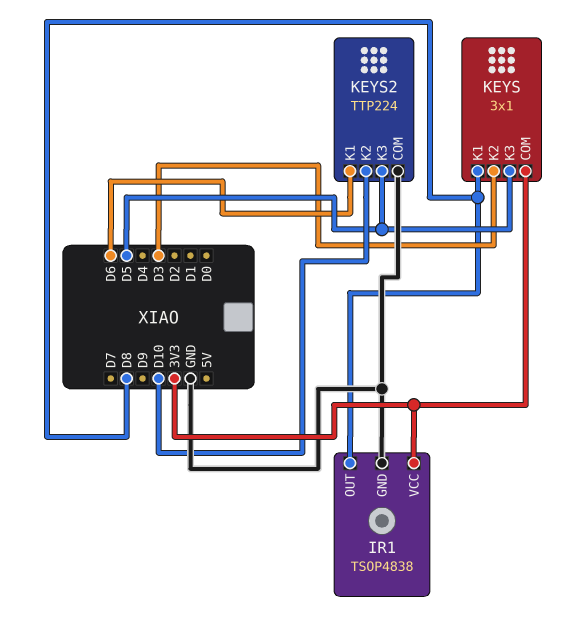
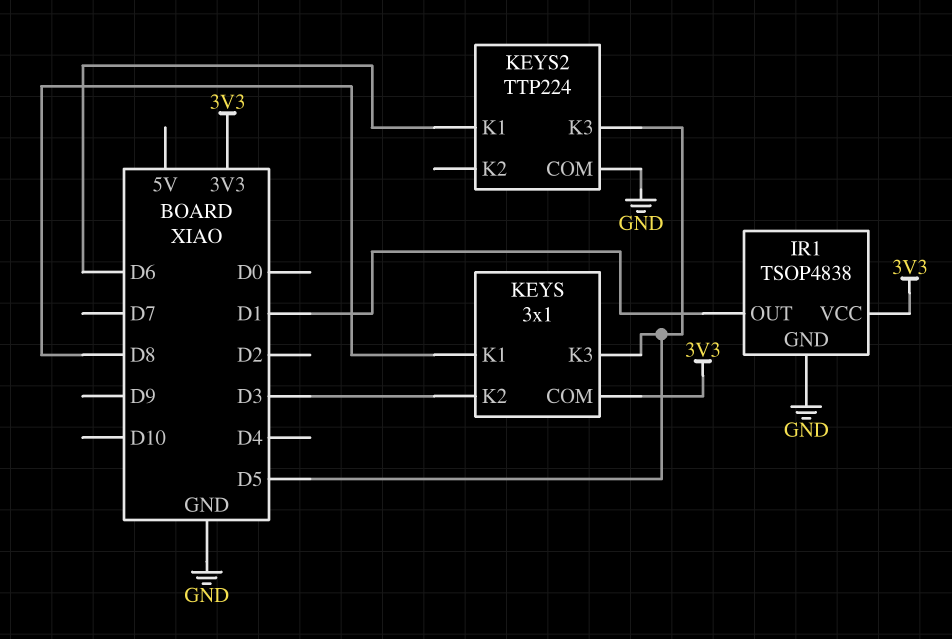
IR1 pin OUT: D8 -> D1
KEYS2 pin K2: D10 -> none

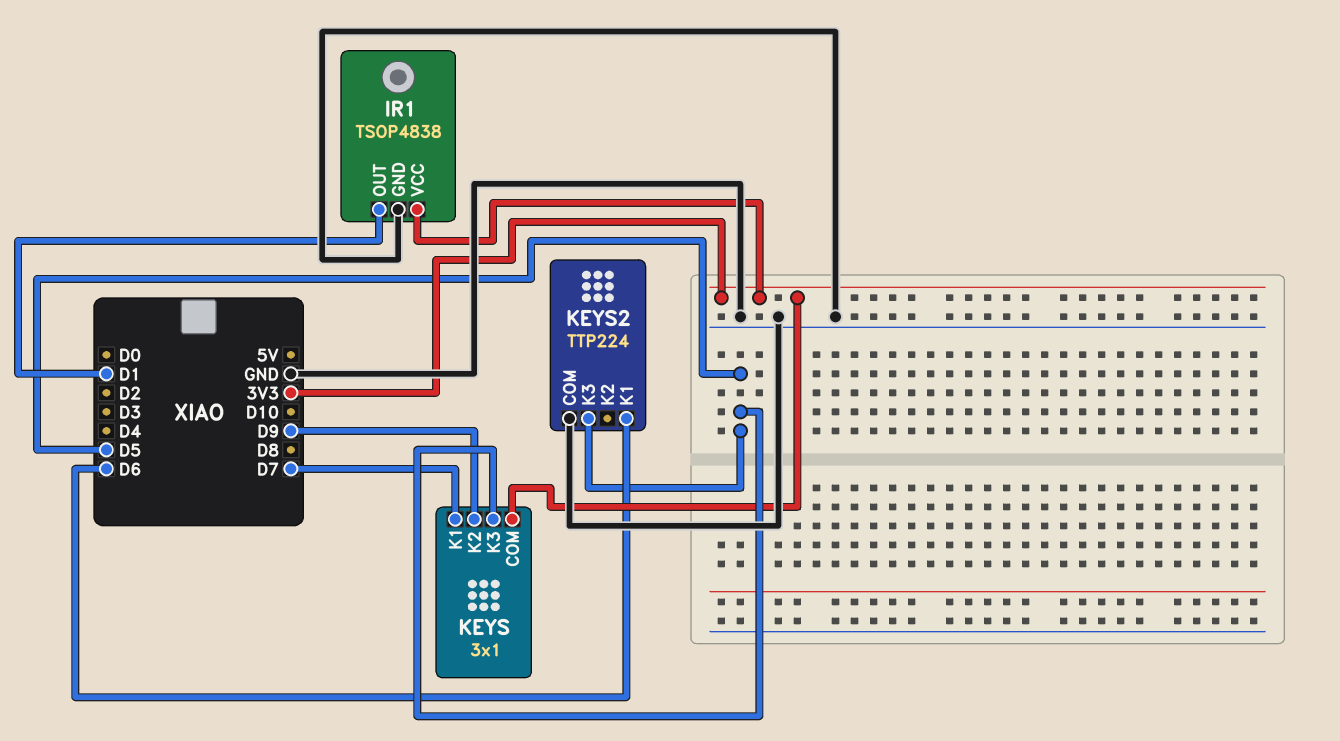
KEYS pin K1: D8 -> D7
KEYS pin K2: D3 -> D9

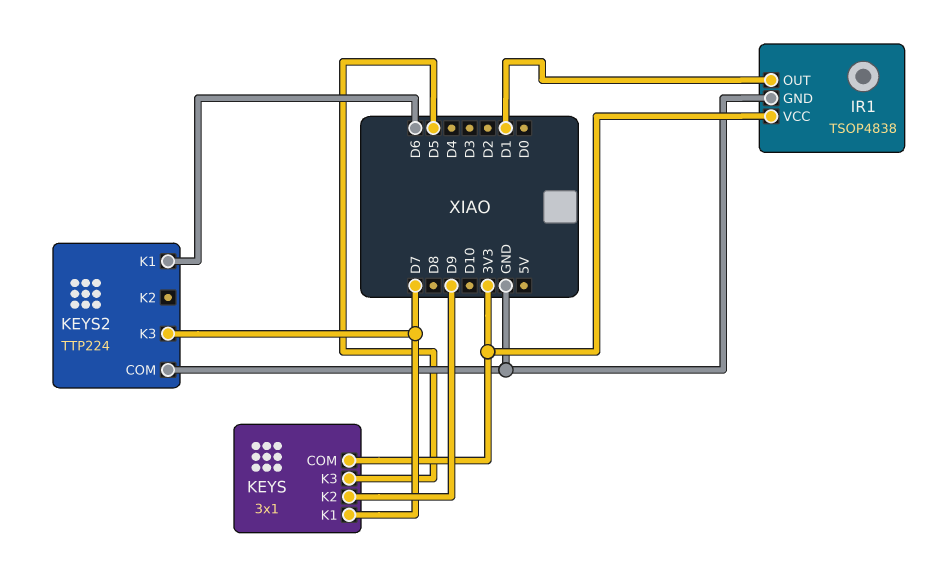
KEYS2 pin K3: D5 -> D7

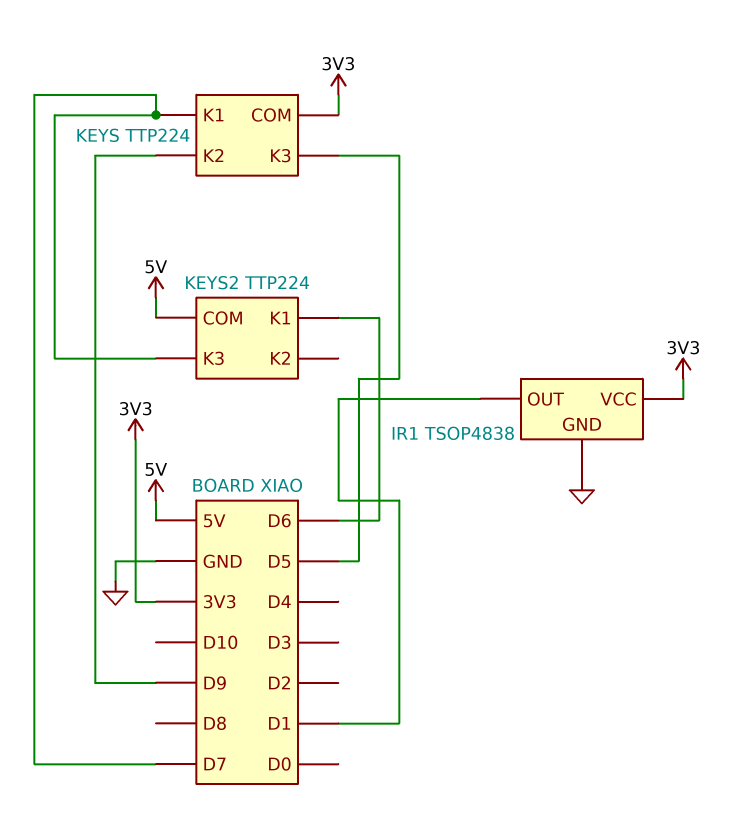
KEYS: 3x1 -> TTP224
KEYS2 pin COM: GND -> 5V

